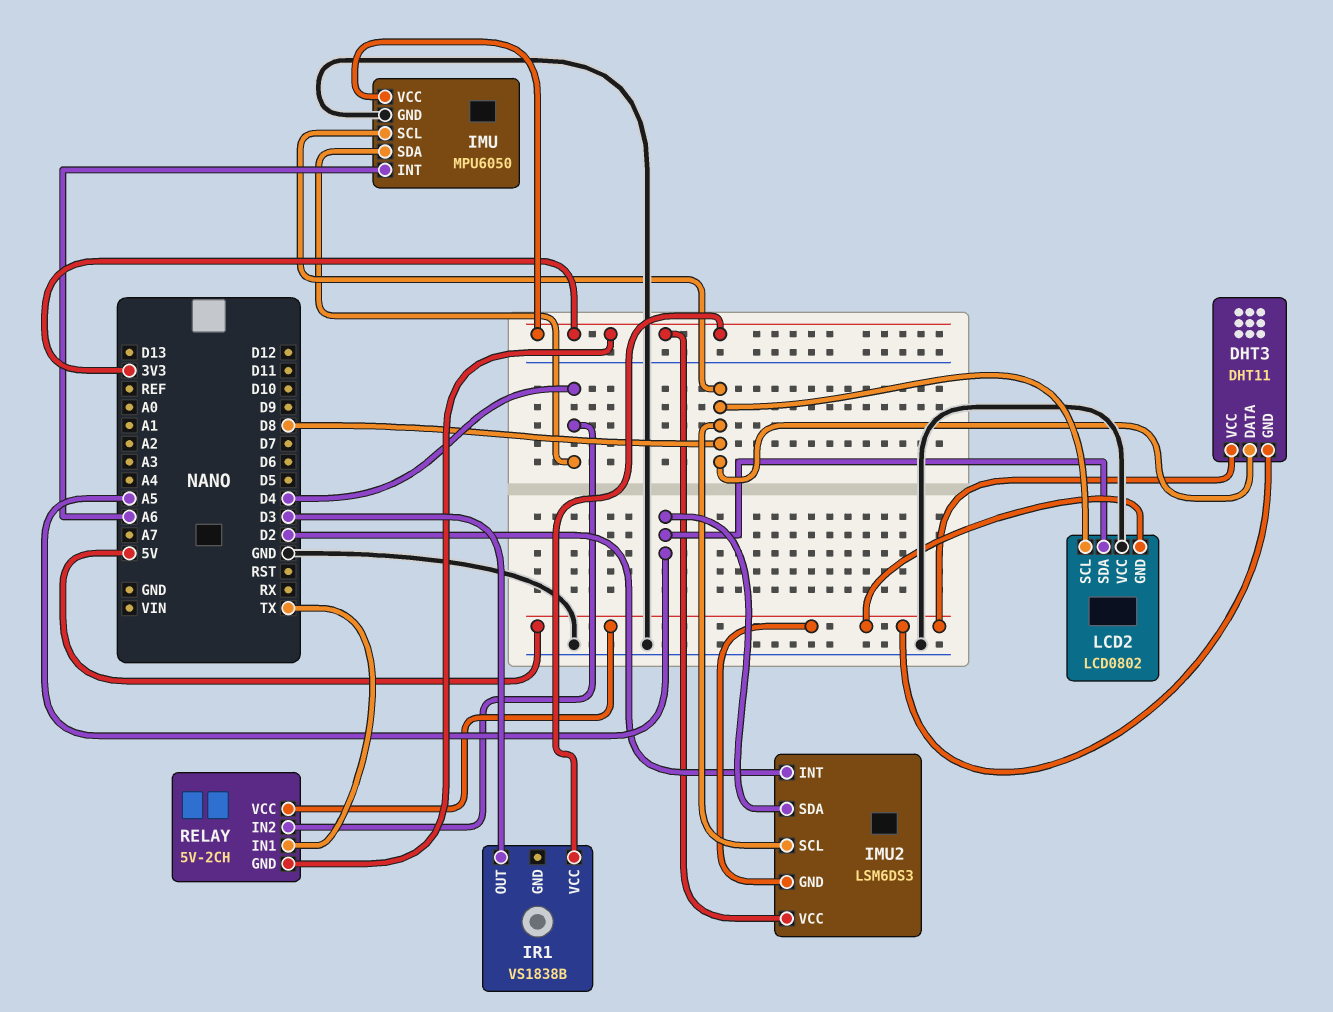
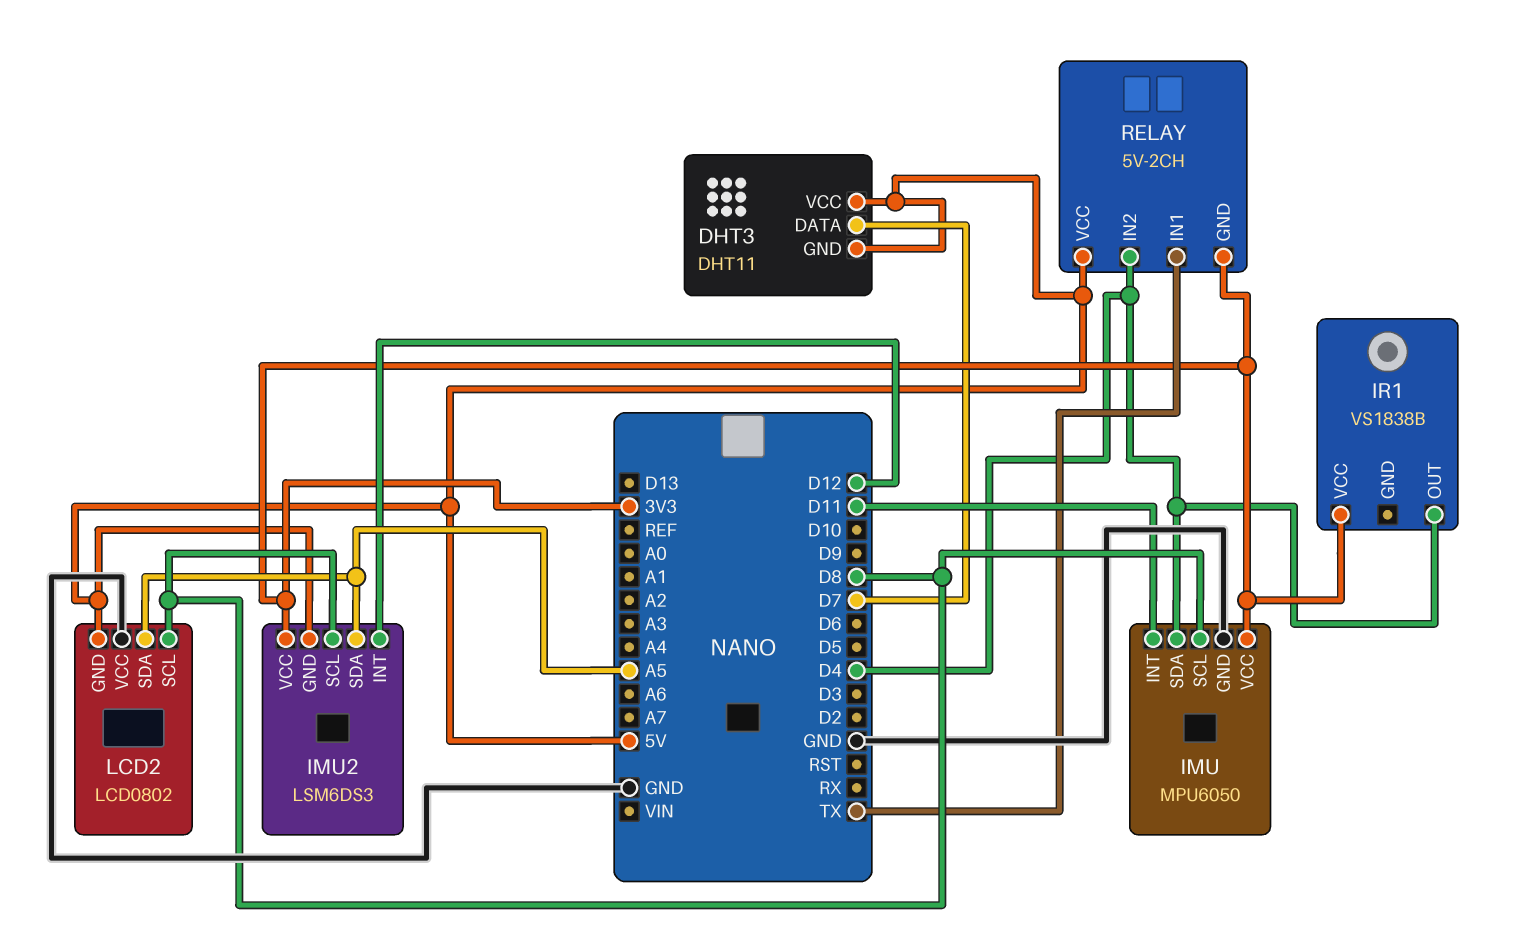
DHT3 pin DATA: D8 -> D7
IMU pin INT: A6 -> D11
IMU2 pin INT: D2 -> D12
IR1 pin OUT: D3 -> D4

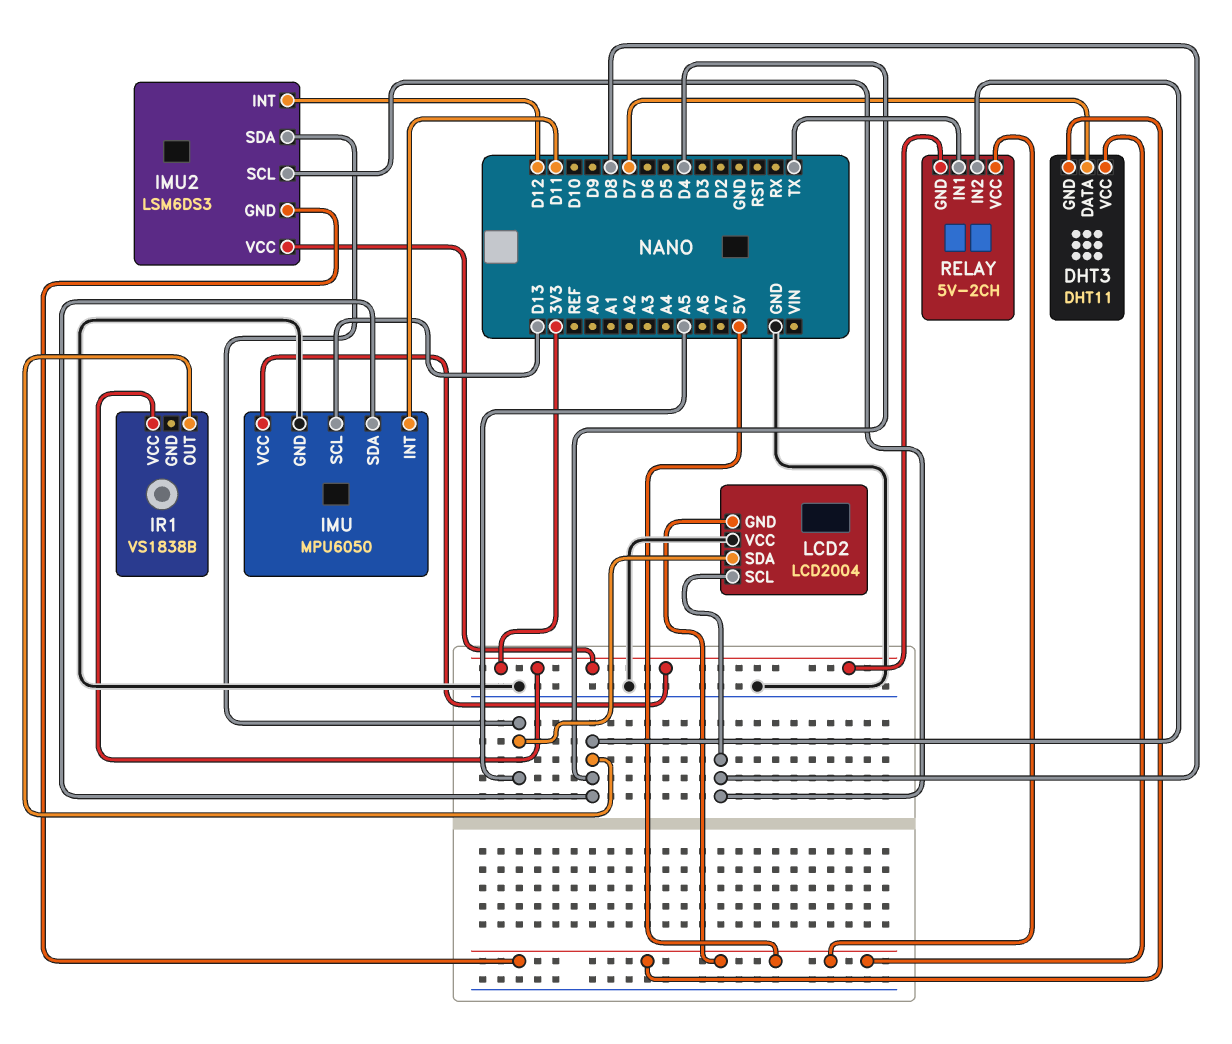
IMU pin SCL: D8 -> D13
LCD2: LCD0802 -> LCD2004

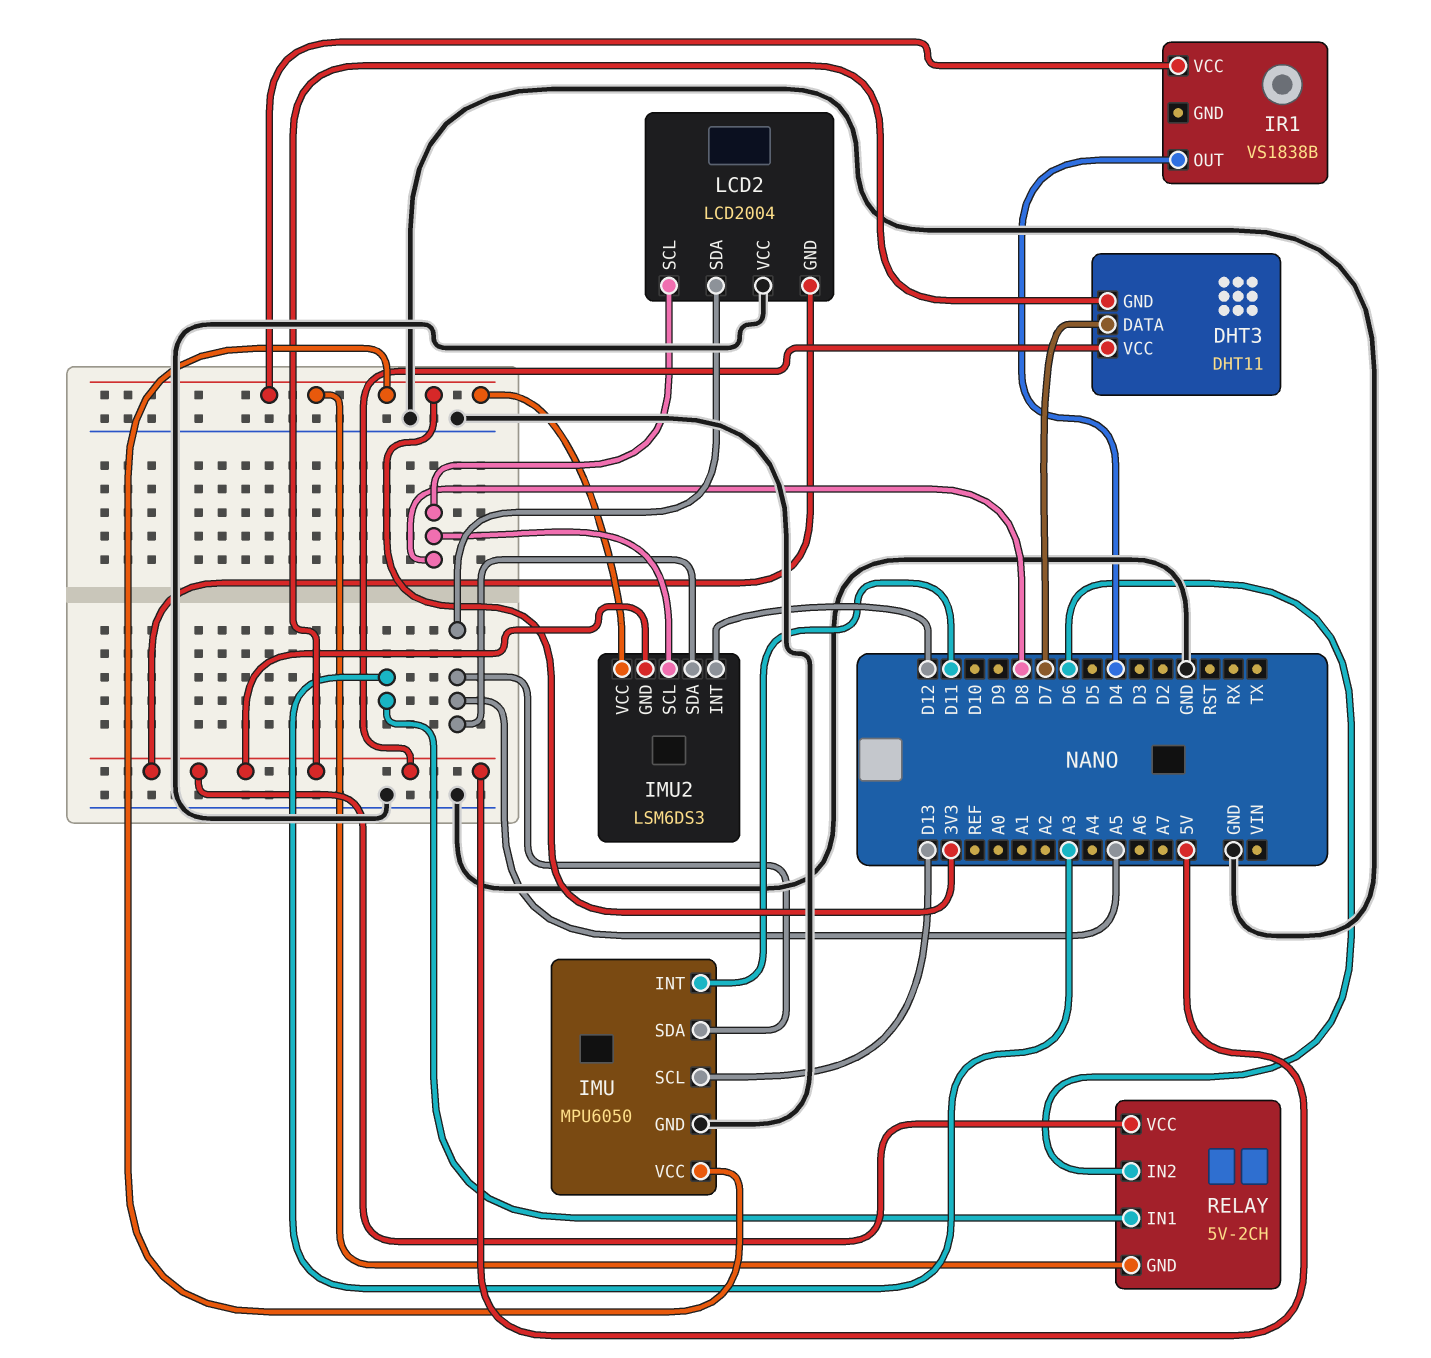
IMU pin SDA: D4 -> A5
RELAY pin IN1: TX -> A3
RELAY pin IN2: D4 -> D6

